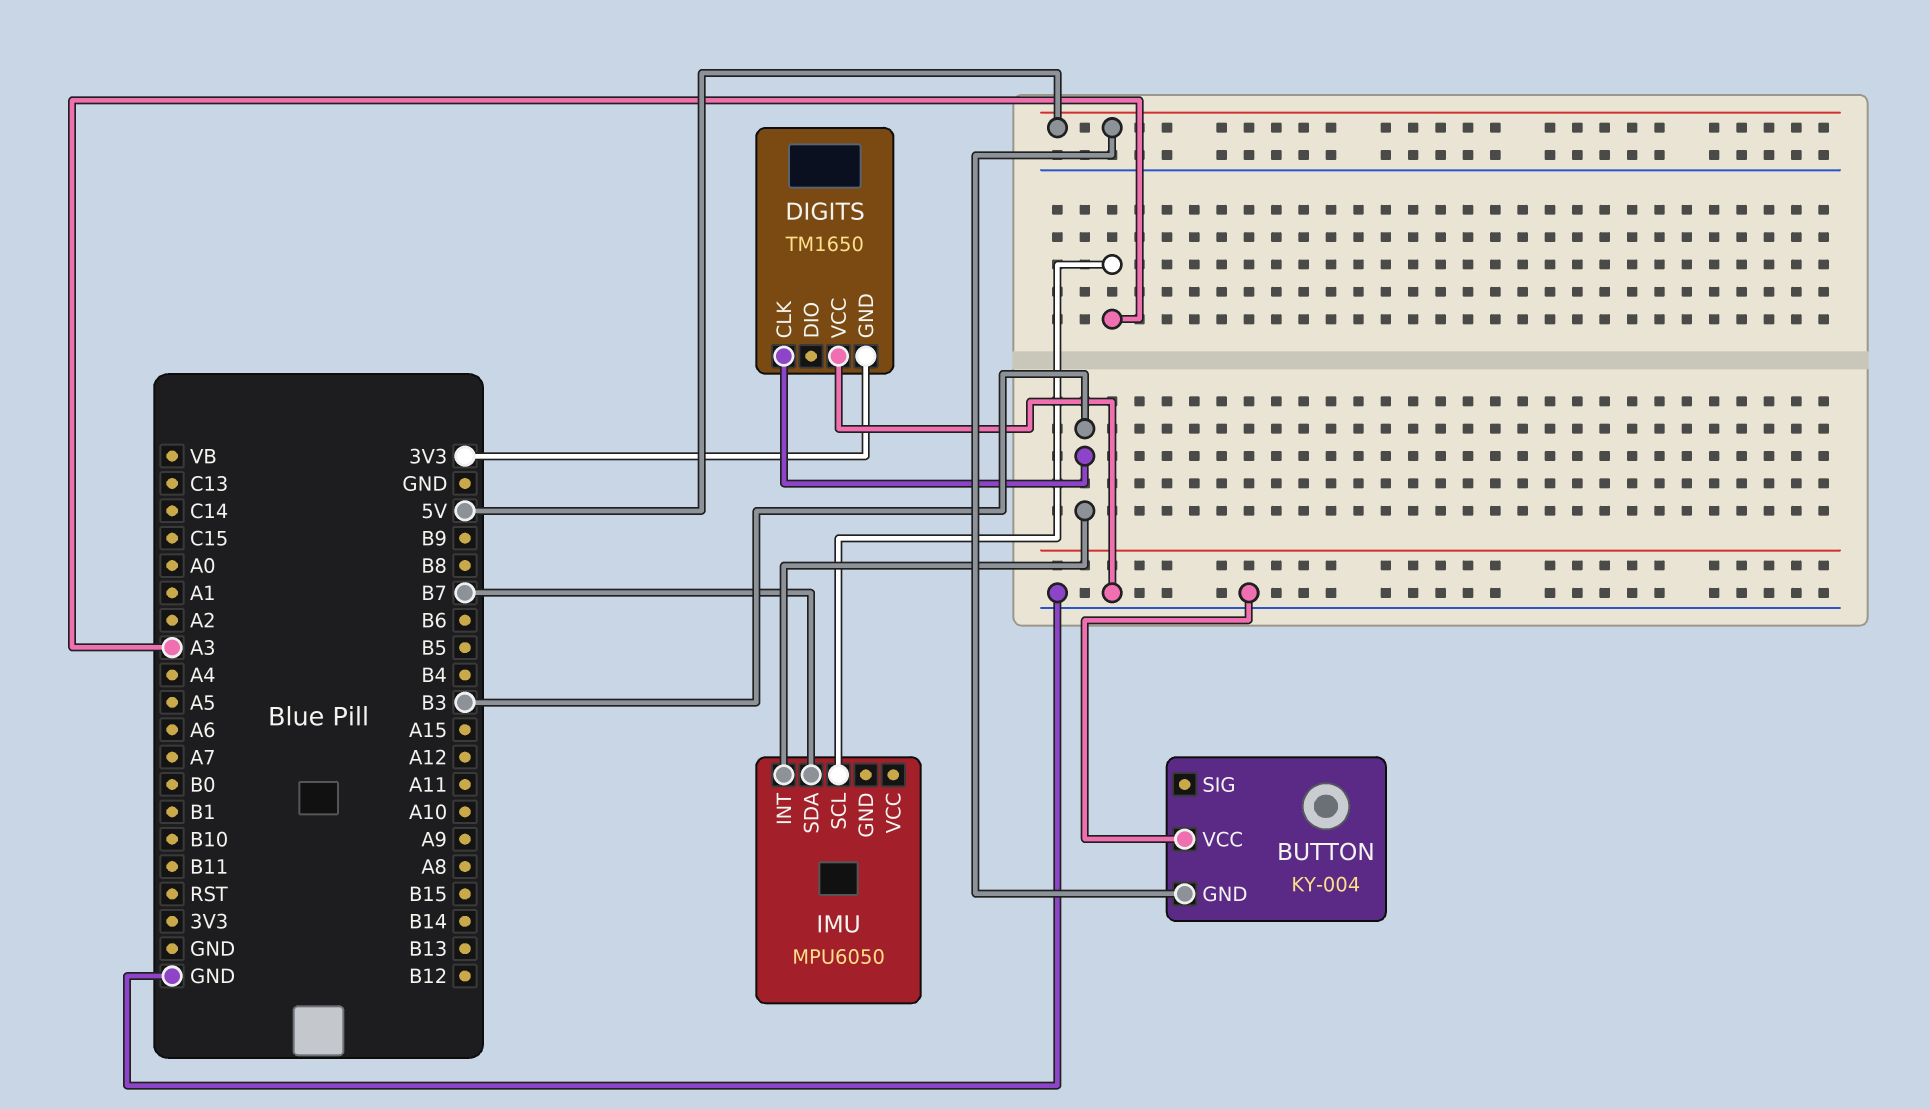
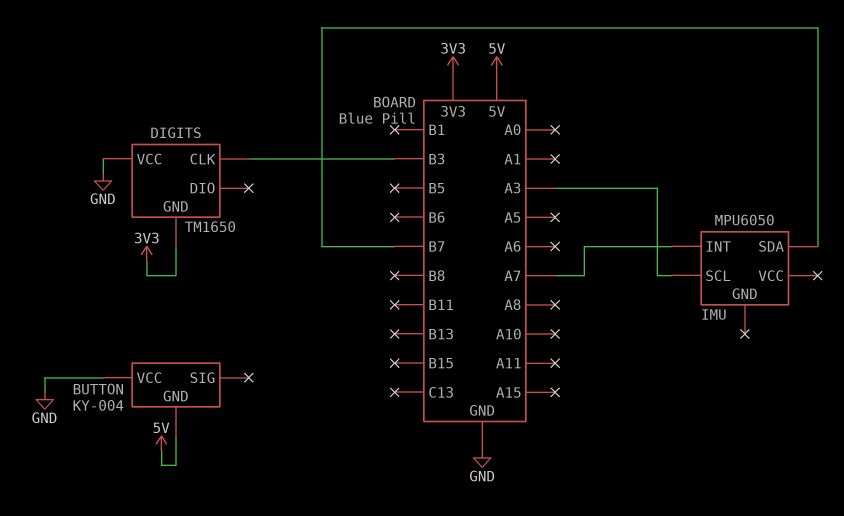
IMU pin INT: B3 -> A7

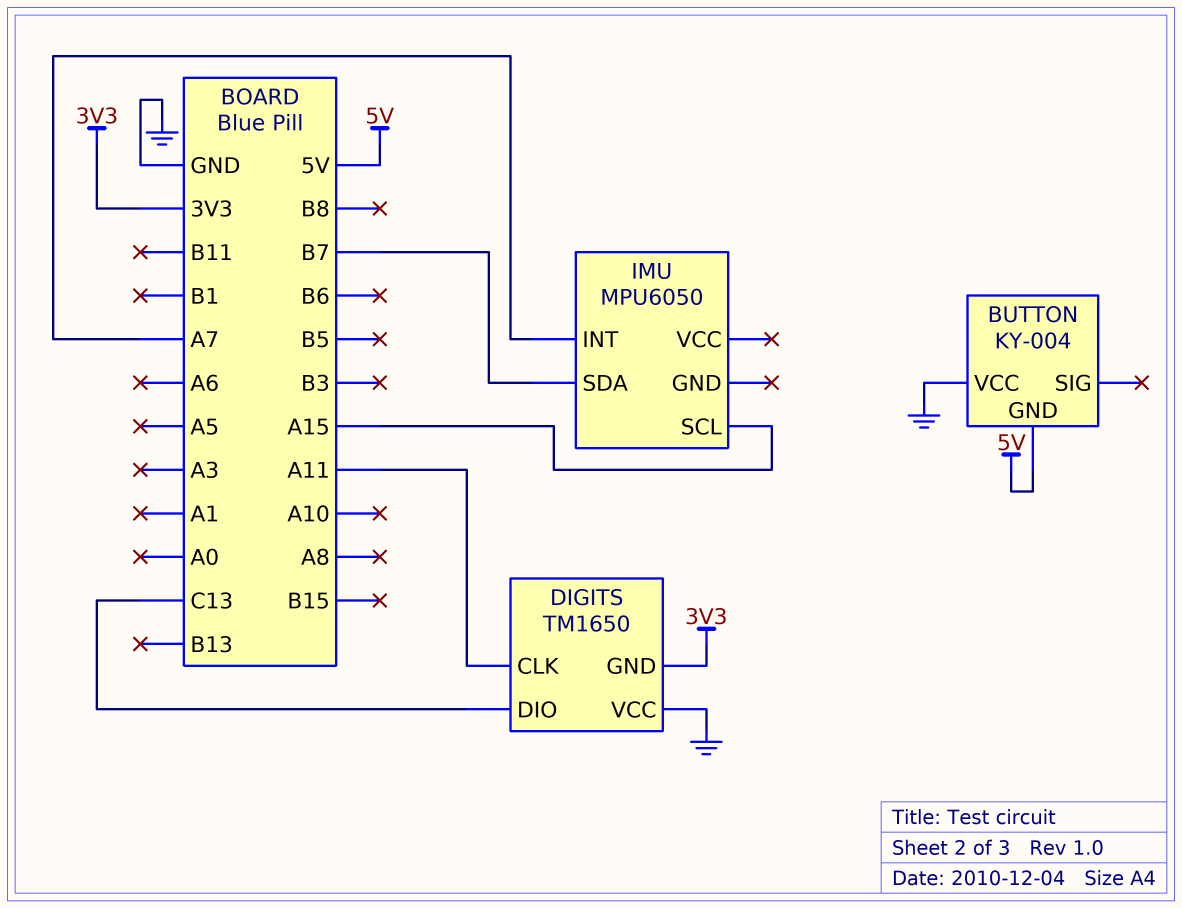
DIGITS pin CLK: B3 -> A11
DIGITS pin DIO: none -> C13
IMU pin SCL: A3 -> A15

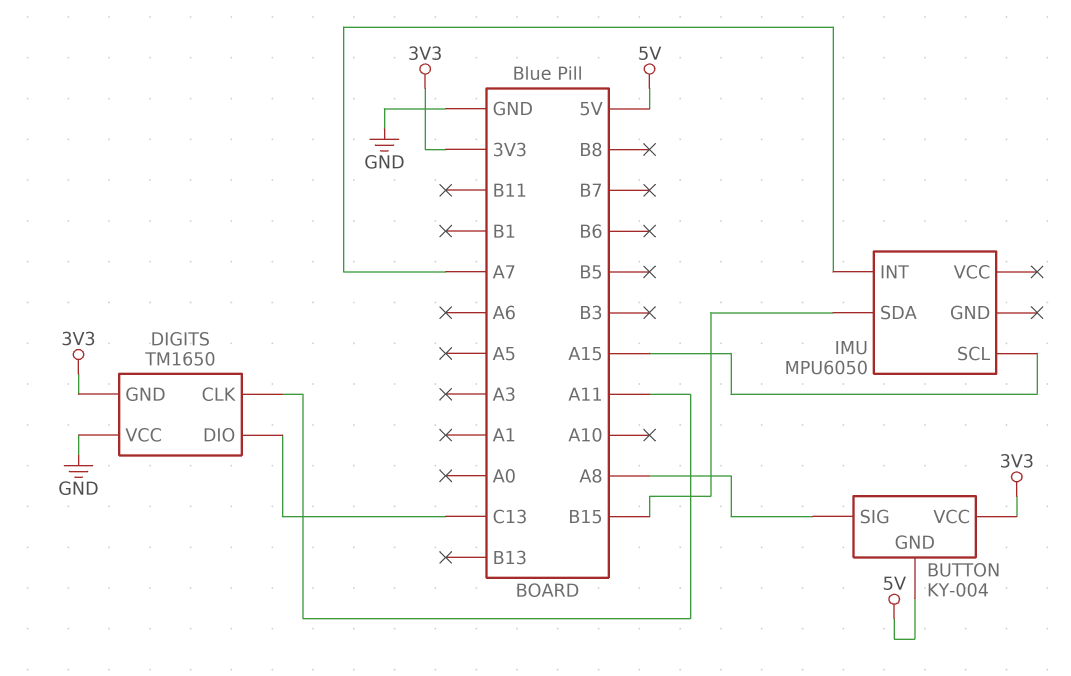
BUTTON pin SIG: none -> A8
BUTTON pin VCC: GND -> 3V3
IMU pin SDA: B7 -> B15

